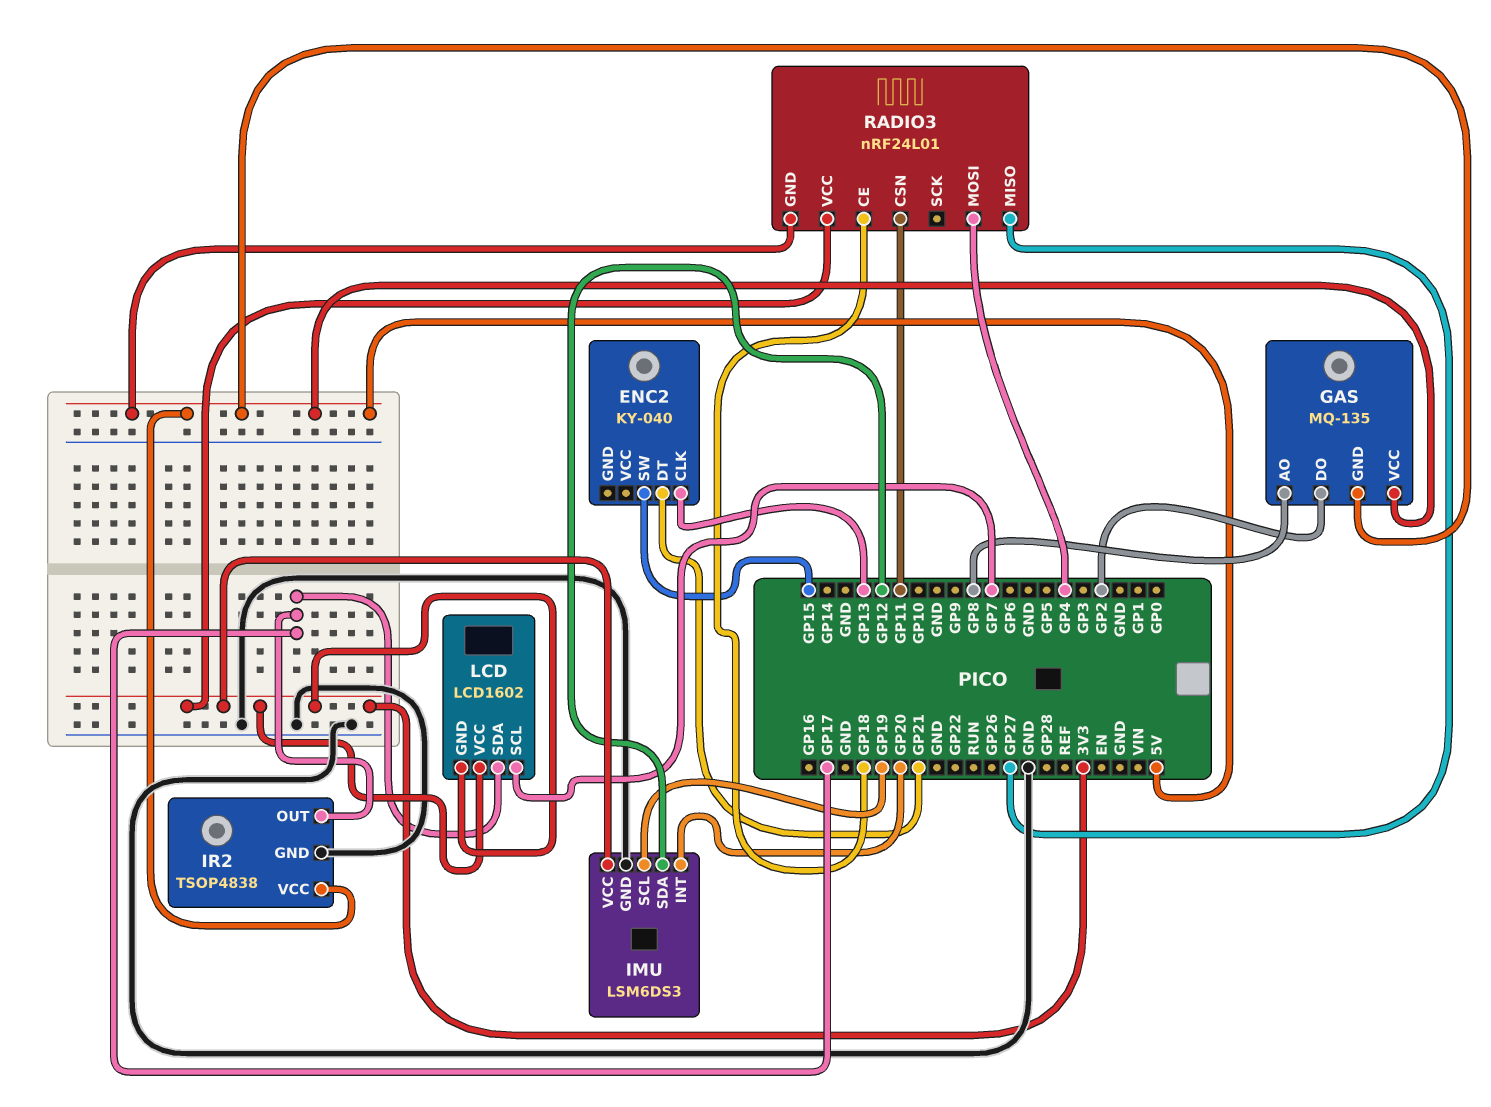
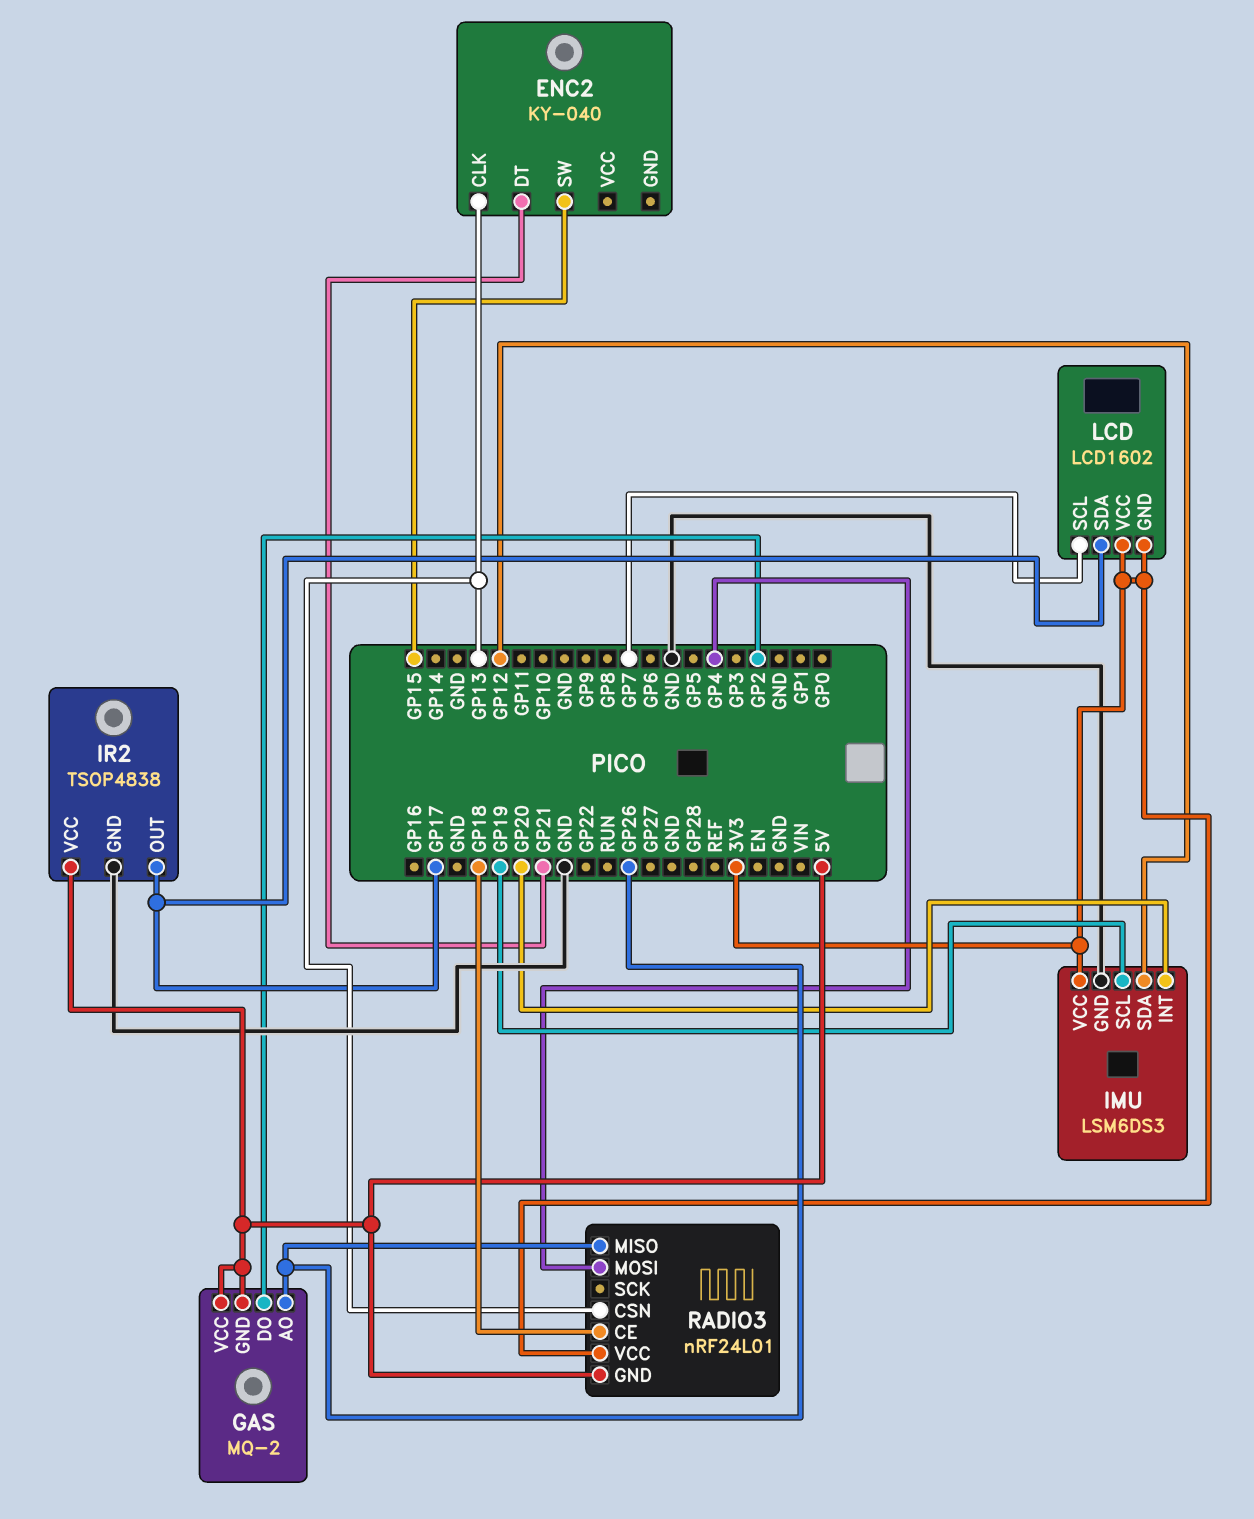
GAS: MQ-135 -> MQ-2
GAS pin AO: GP8 -> GP26
RADIO3 pin CSN: GP11 -> GP13
RADIO3 pin MISO: GP27 -> GP26

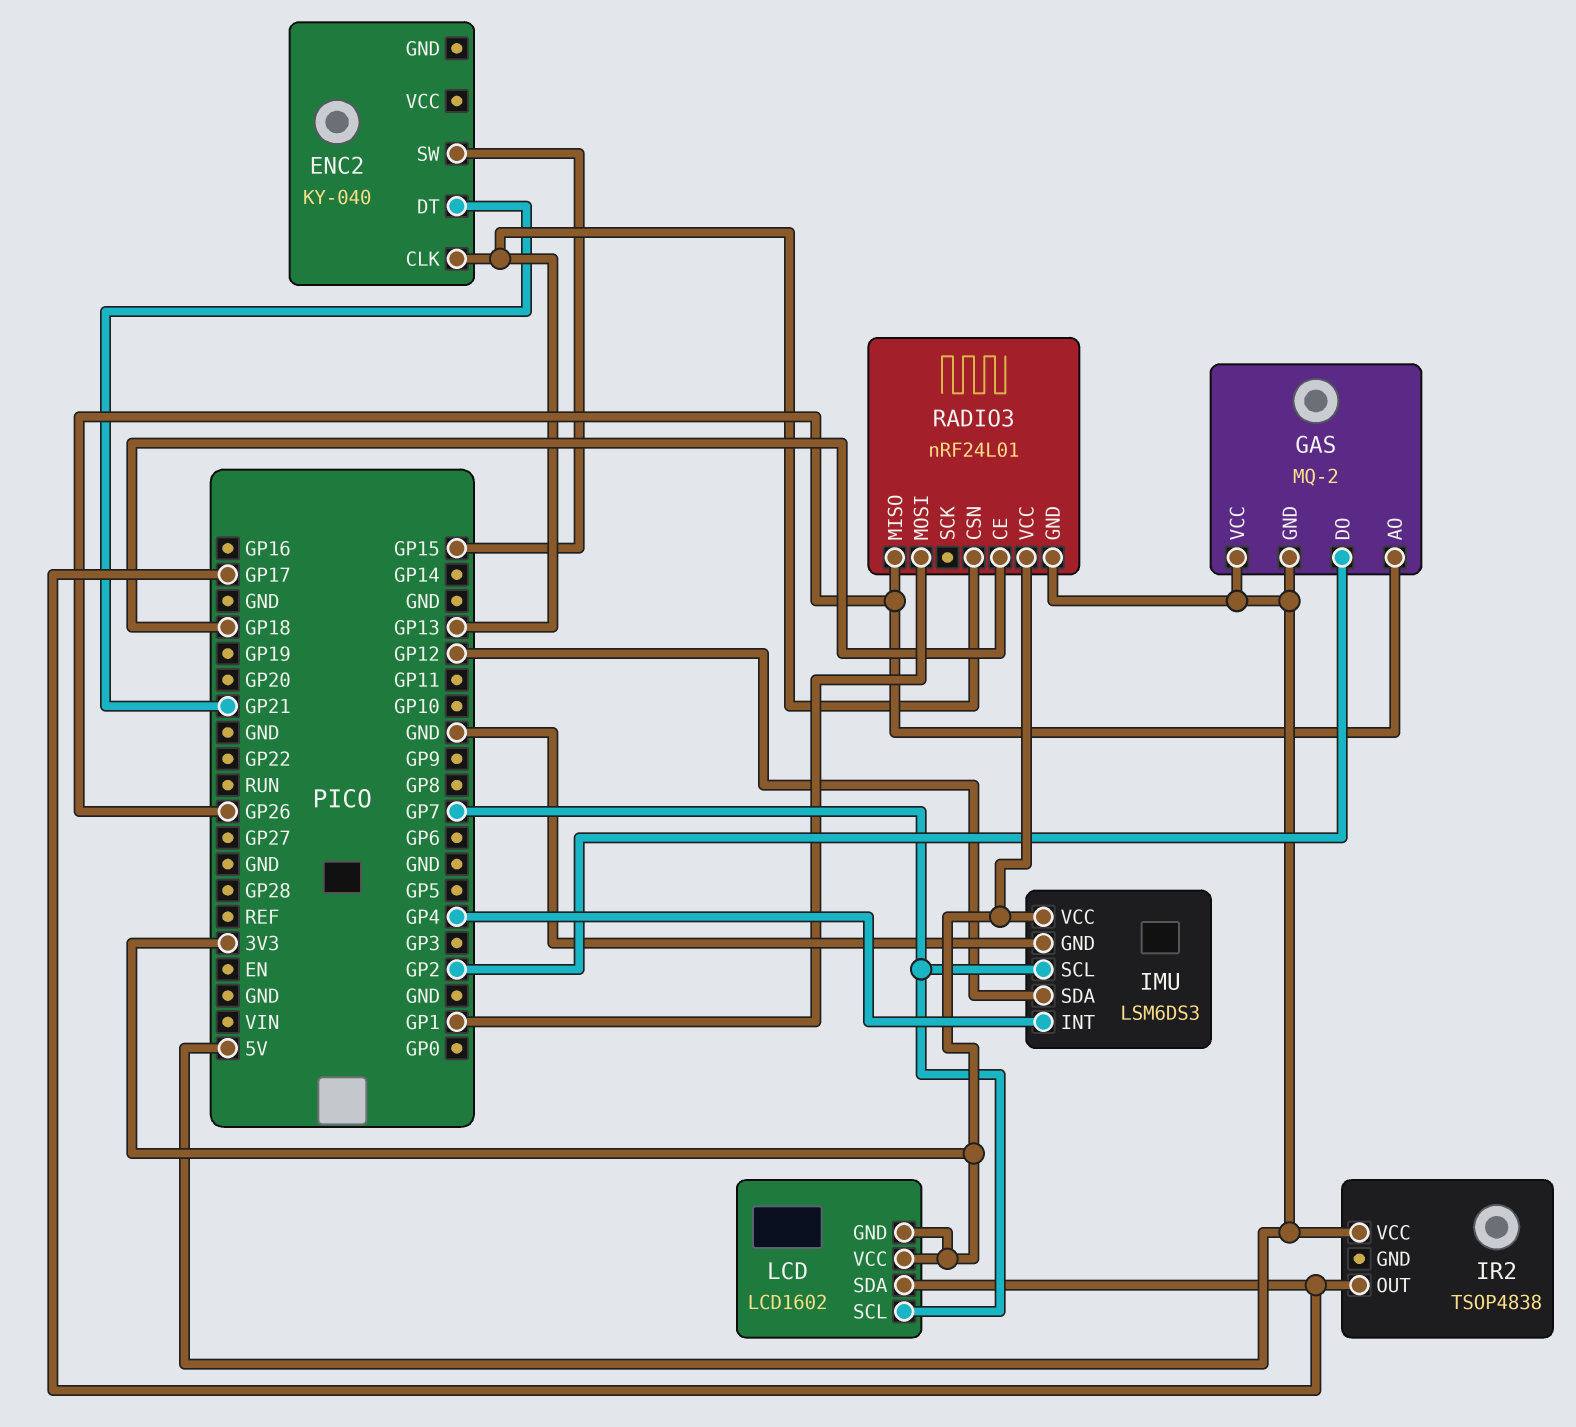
IMU pin INT: GP20 -> GP4
IMU pin SCL: GP19 -> GP7
IR2 pin GND: GND -> none
RADIO3 pin MOSI: GP4 -> GP1

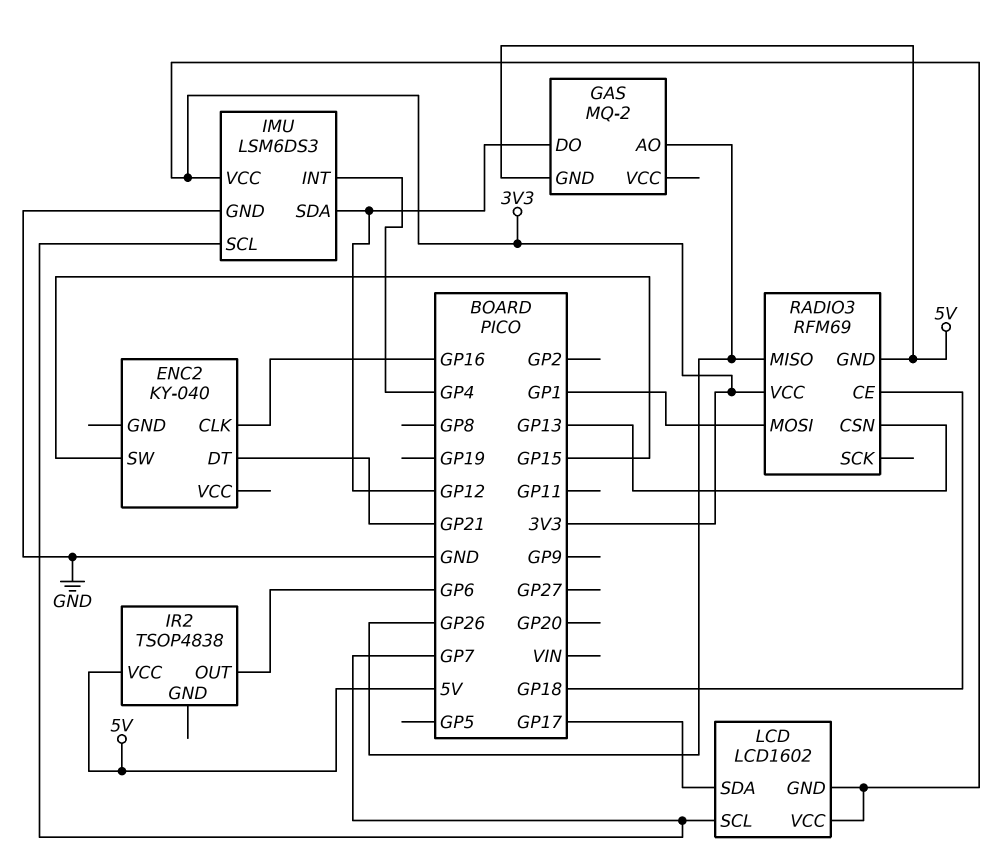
ENC2 pin CLK: GP13 -> GP16
GAS pin DO: GP2 -> GP12
GAS pin VCC: 5V -> none
IR2 pin OUT: GP17 -> GP6
RADIO3: nRF24L01 -> RFM69

